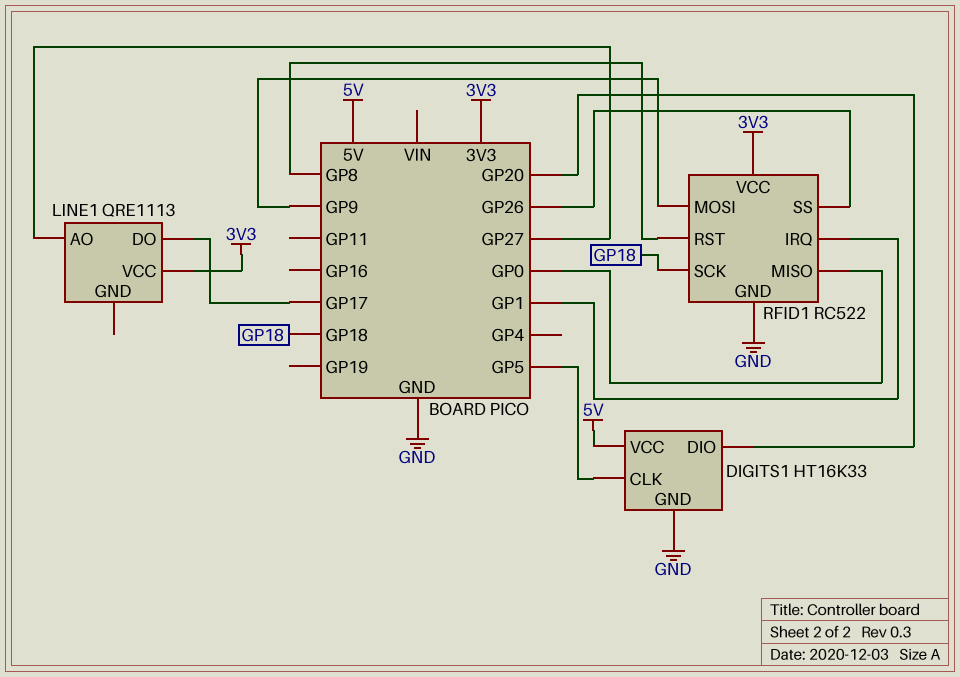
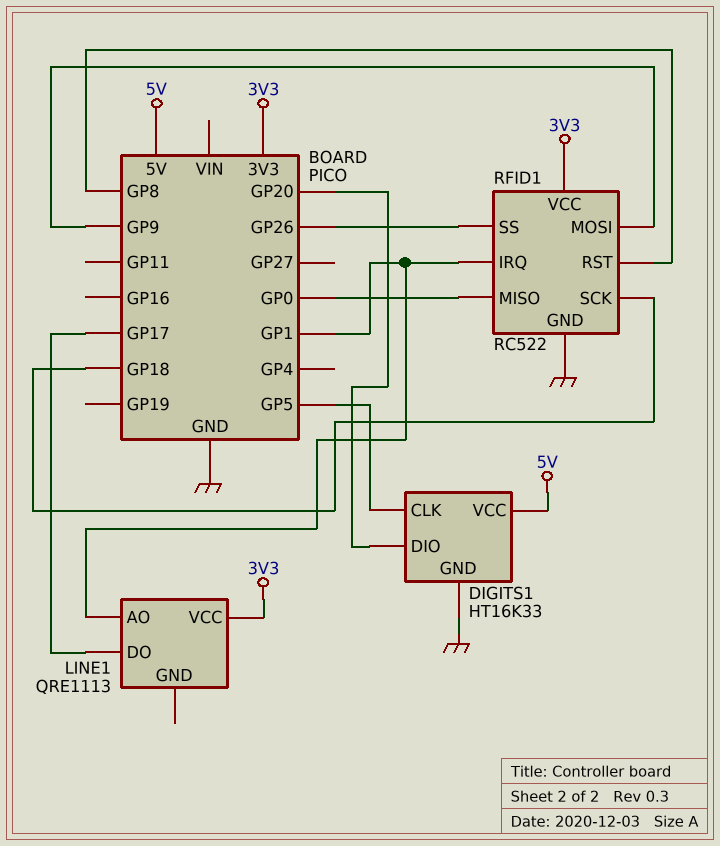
LINE1 pin AO: GP27 -> GP1

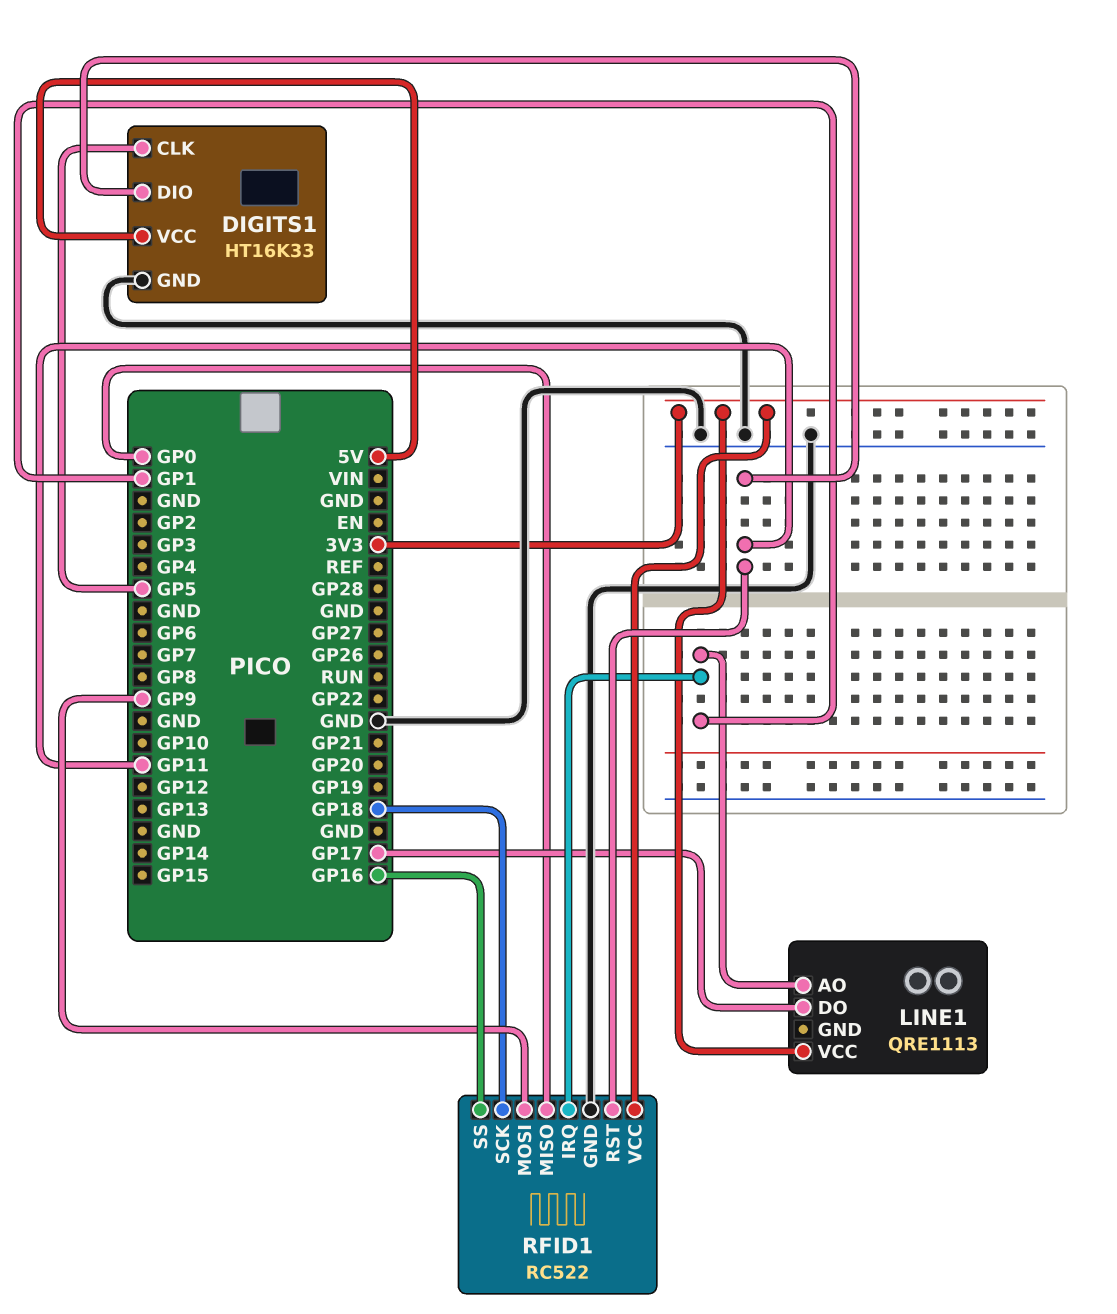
DIGITS1 pin DIO: GP20 -> GP11
RFID1 pin RST: GP8 -> GP11
RFID1 pin SS: GP26 -> GP16

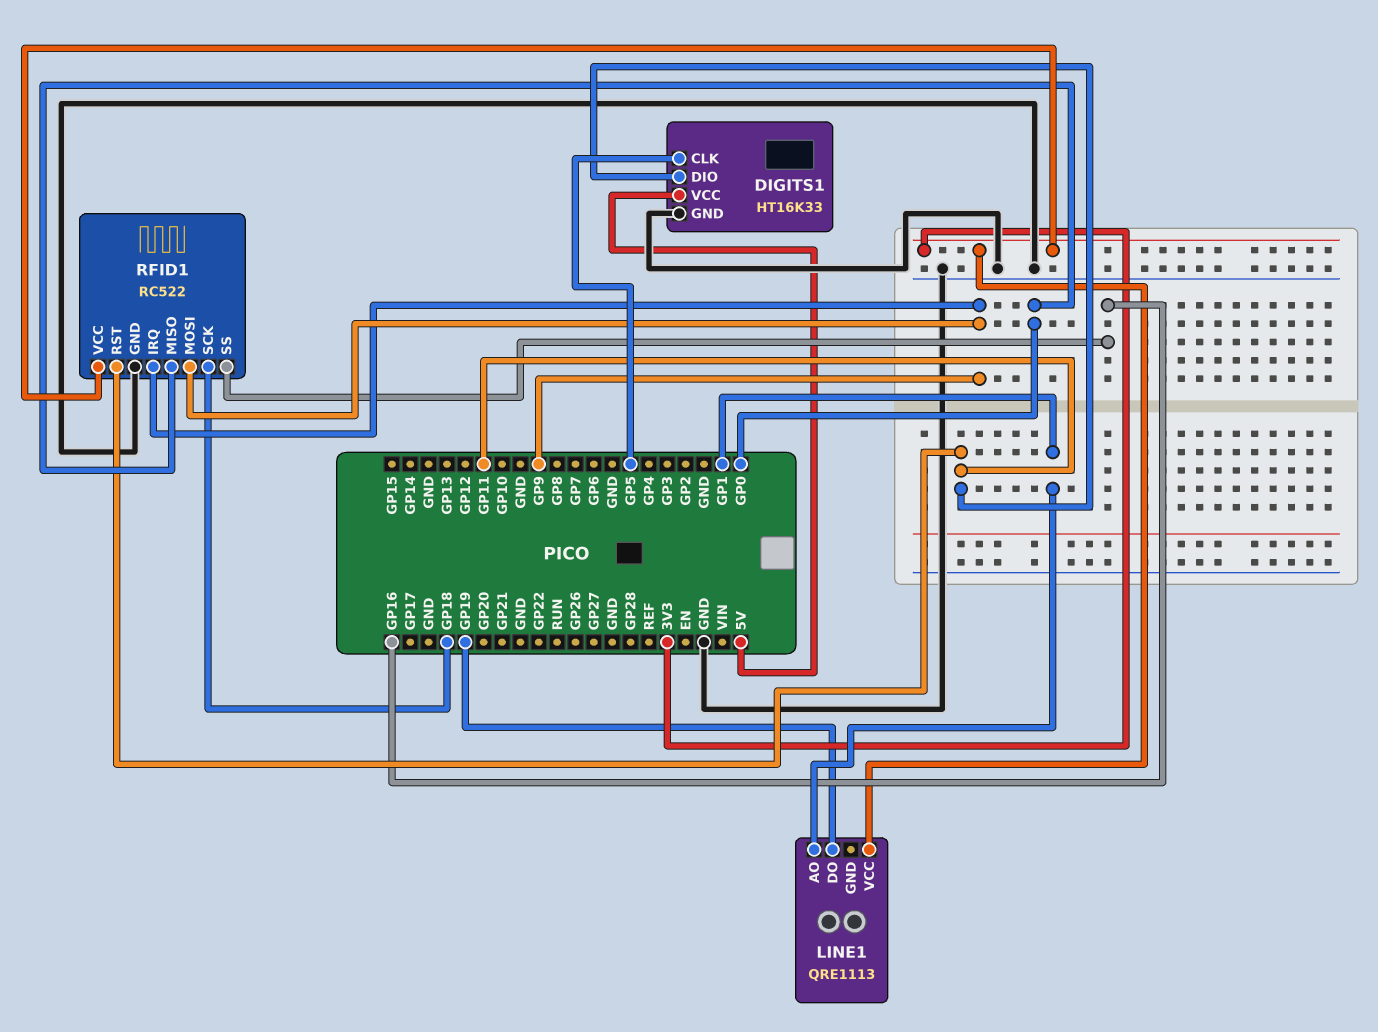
LINE1 pin DO: GP17 -> GP19
RFID1 pin IRQ: GP1 -> GP9

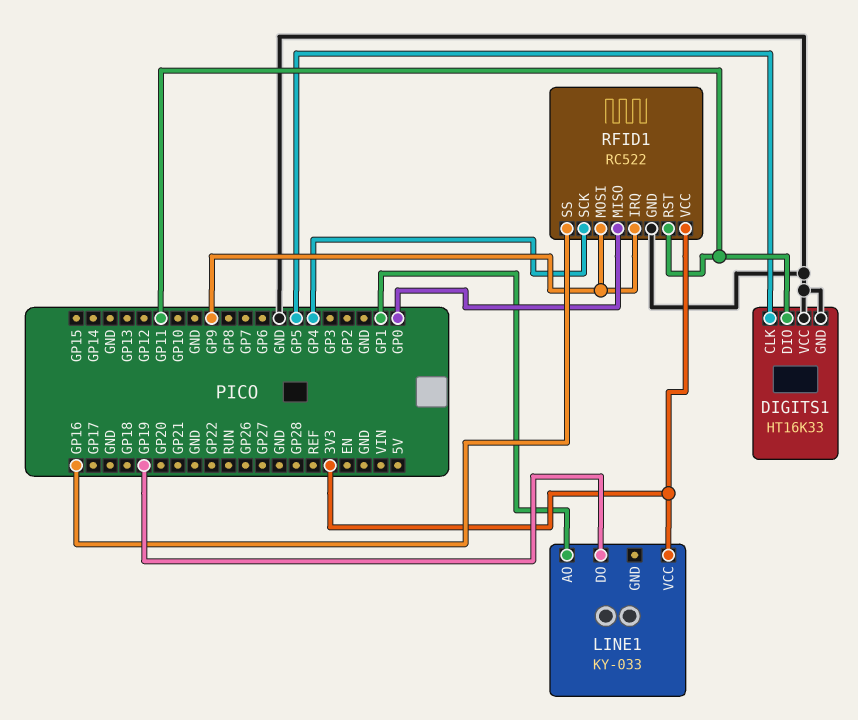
DIGITS1 pin VCC: 5V -> GND
LINE1: QRE1113 -> KY-033
RFID1 pin SCK: GP18 -> GP4

